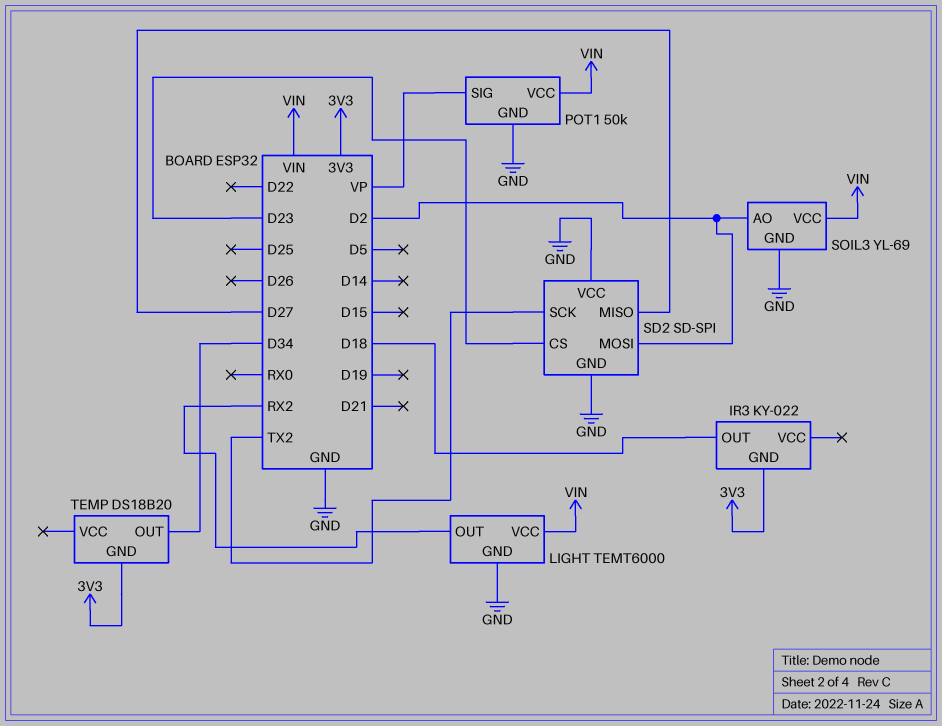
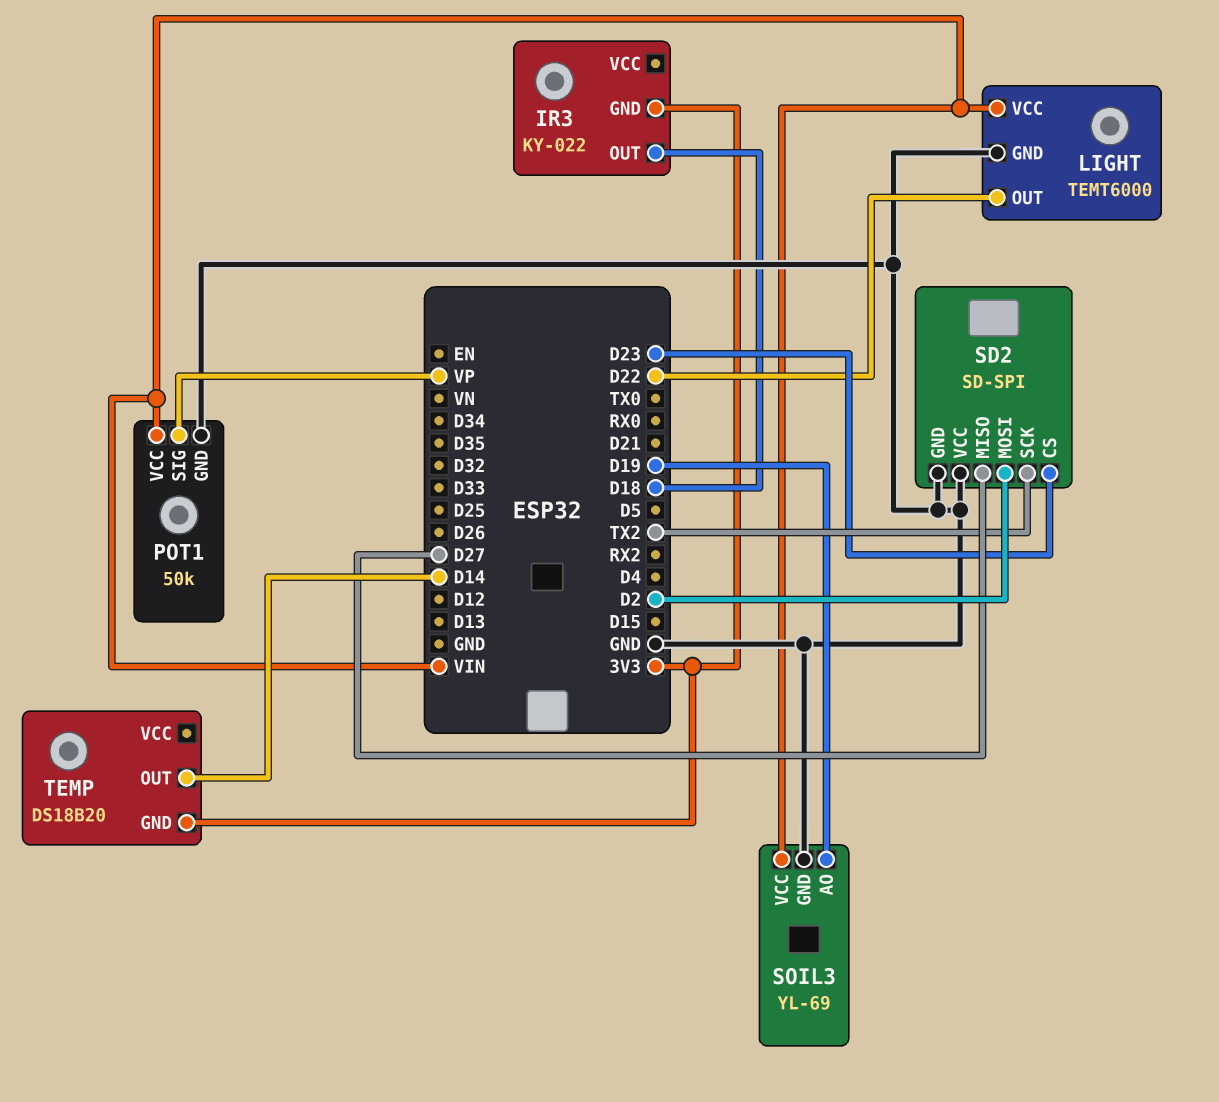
LIGHT pin OUT: RX2 -> D22
SOIL3 pin AO: D2 -> D19
TEMP pin OUT: D34 -> D14

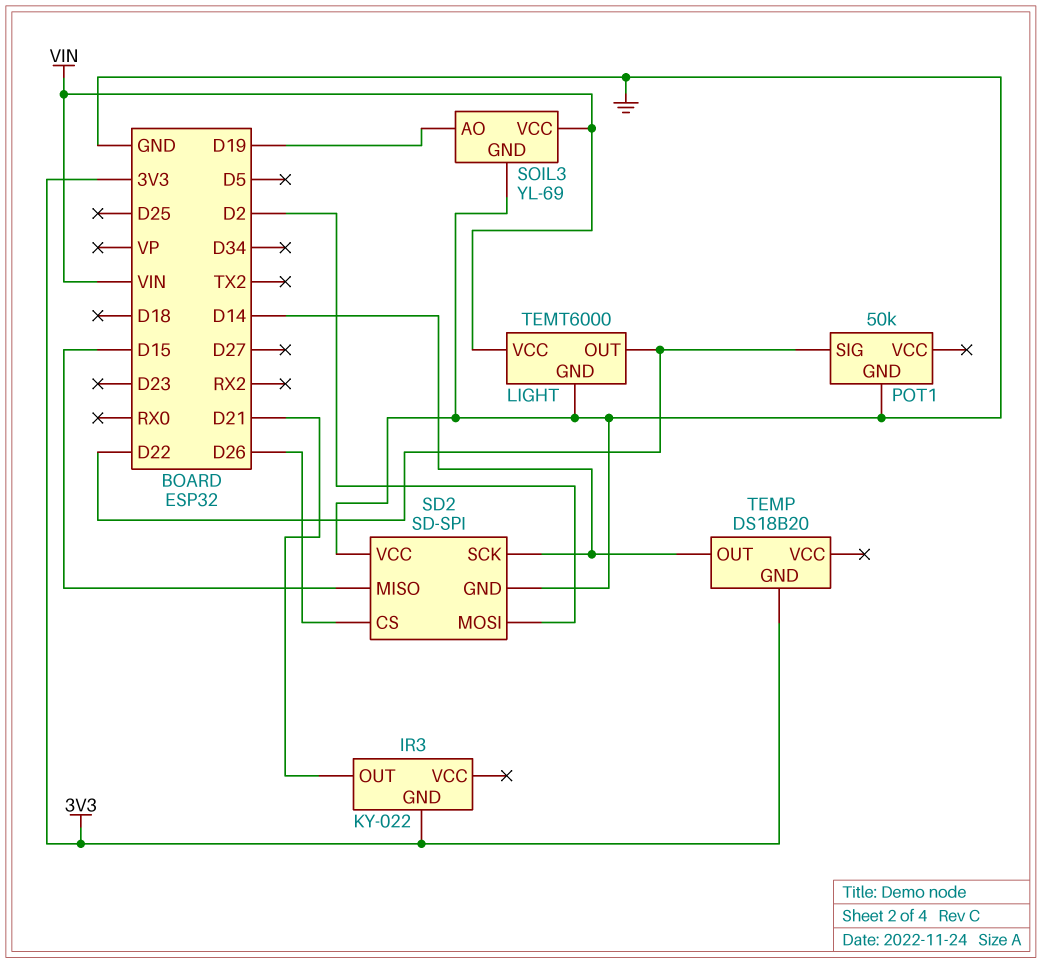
IR3 pin OUT: D18 -> D21
POT1 pin SIG: VP -> D22
POT1 pin VCC: VIN -> none
SD2 pin CS: D23 -> D26
SD2 pin MISO: D27 -> D15
SD2 pin SCK: TX2 -> D14

